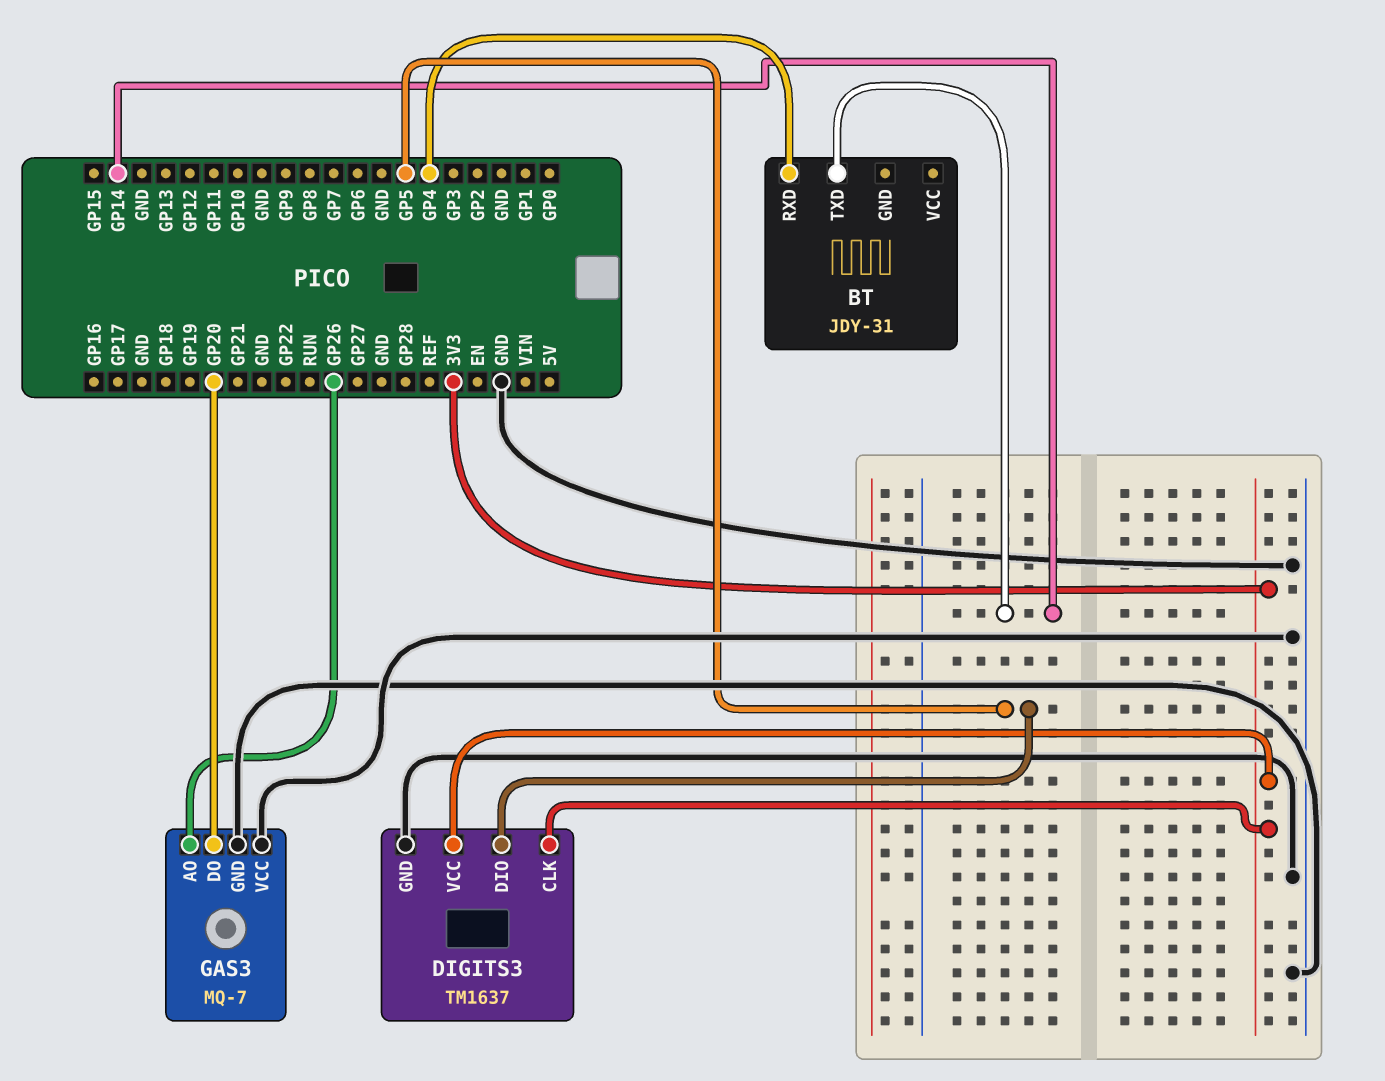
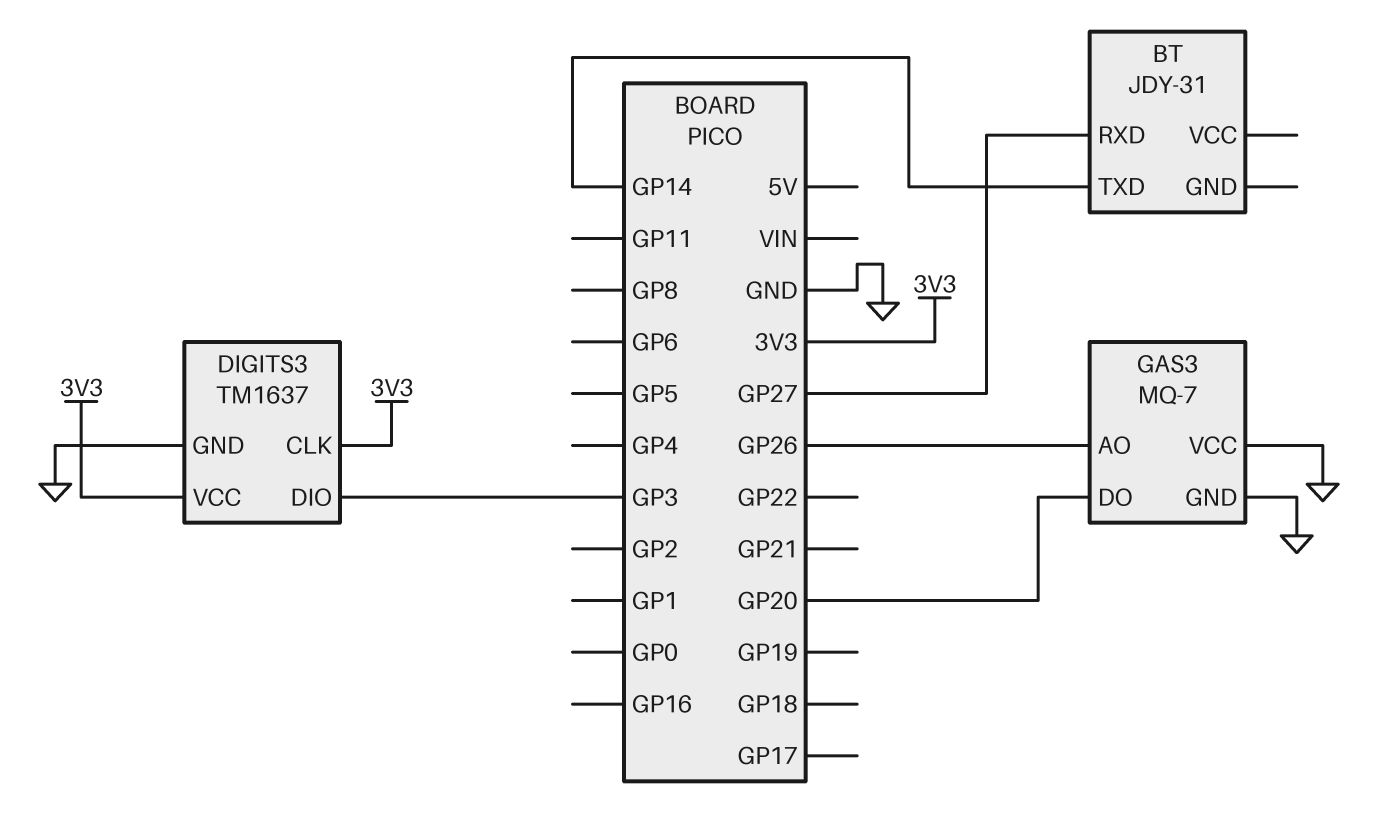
BT pin RXD: GP4 -> GP27
DIGITS3 pin DIO: GP5 -> GP3

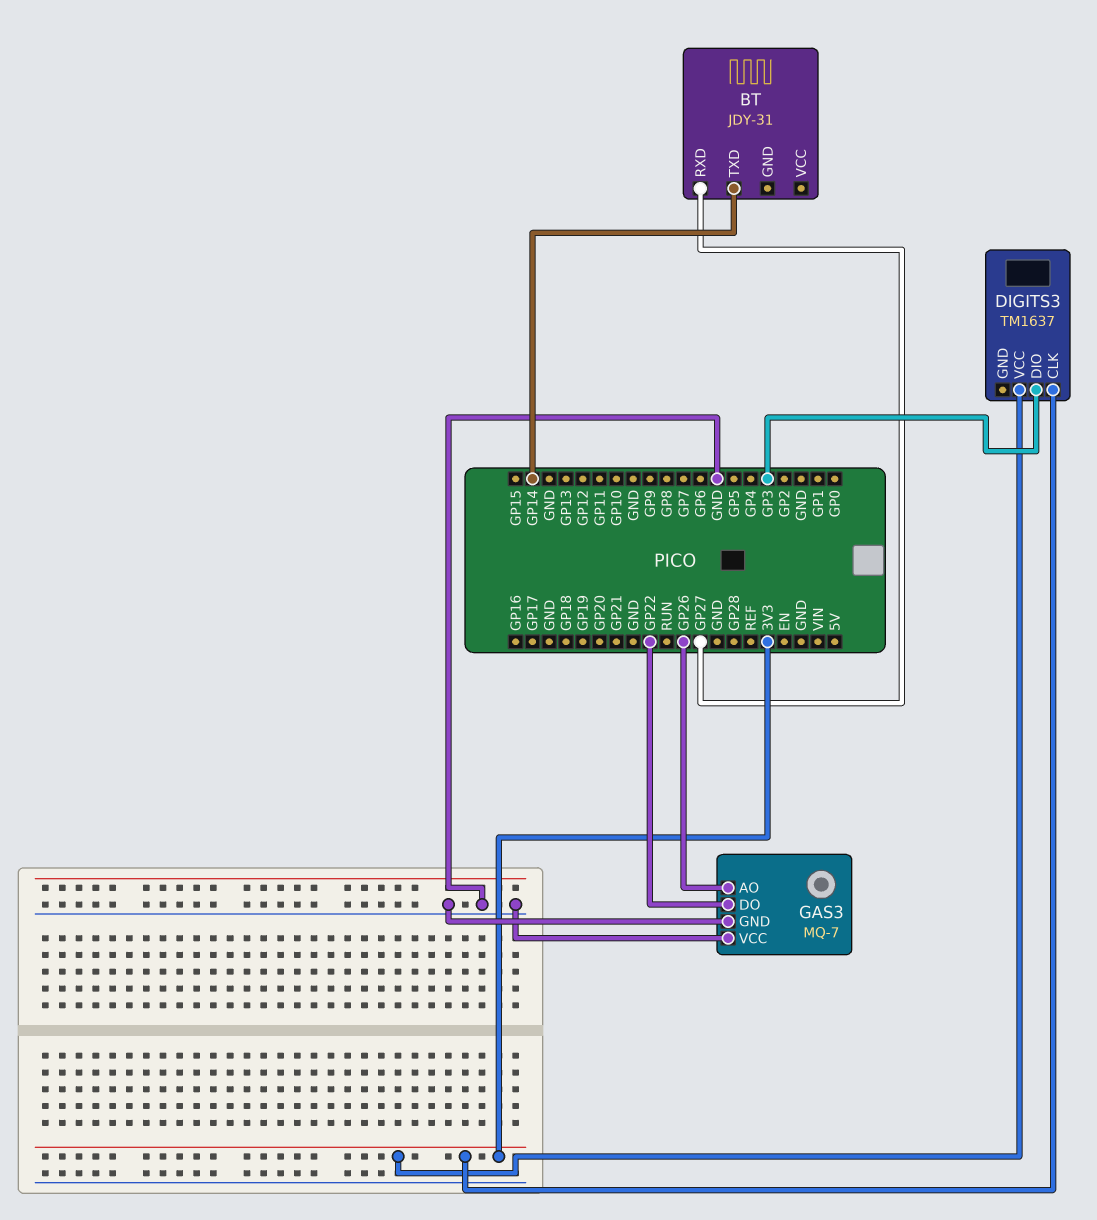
DIGITS3 pin GND: GND -> none
GAS3 pin DO: GP20 -> GP22

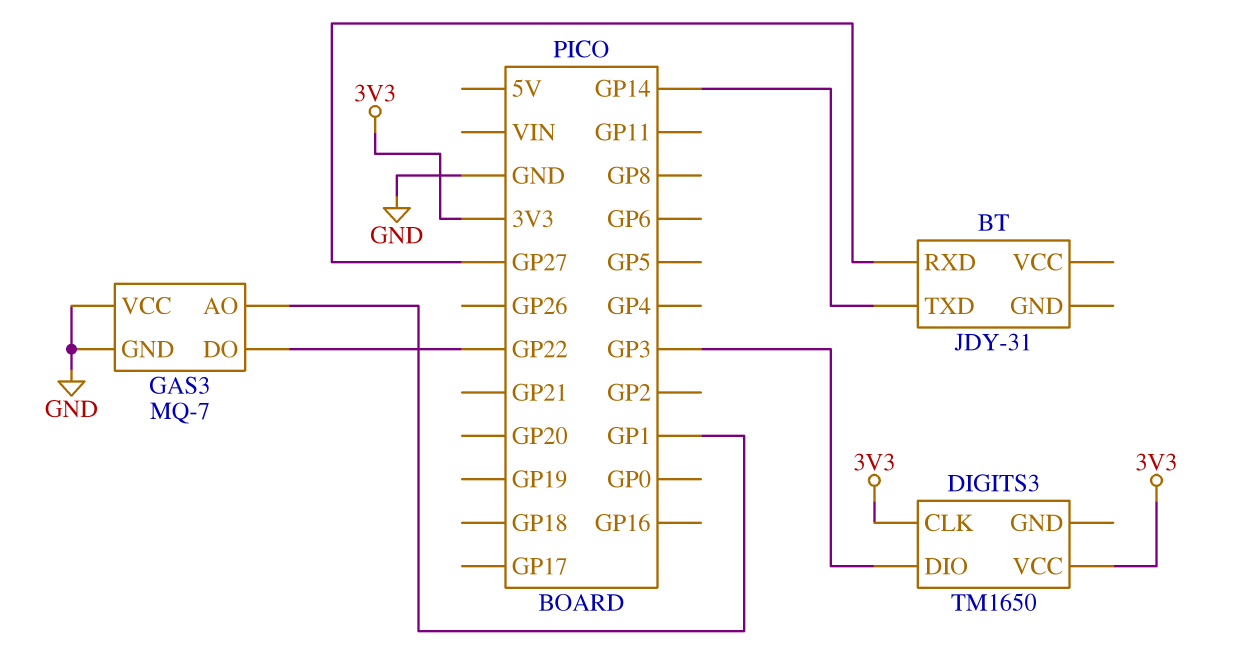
DIGITS3: TM1637 -> TM1650
GAS3 pin AO: GP26 -> GP1

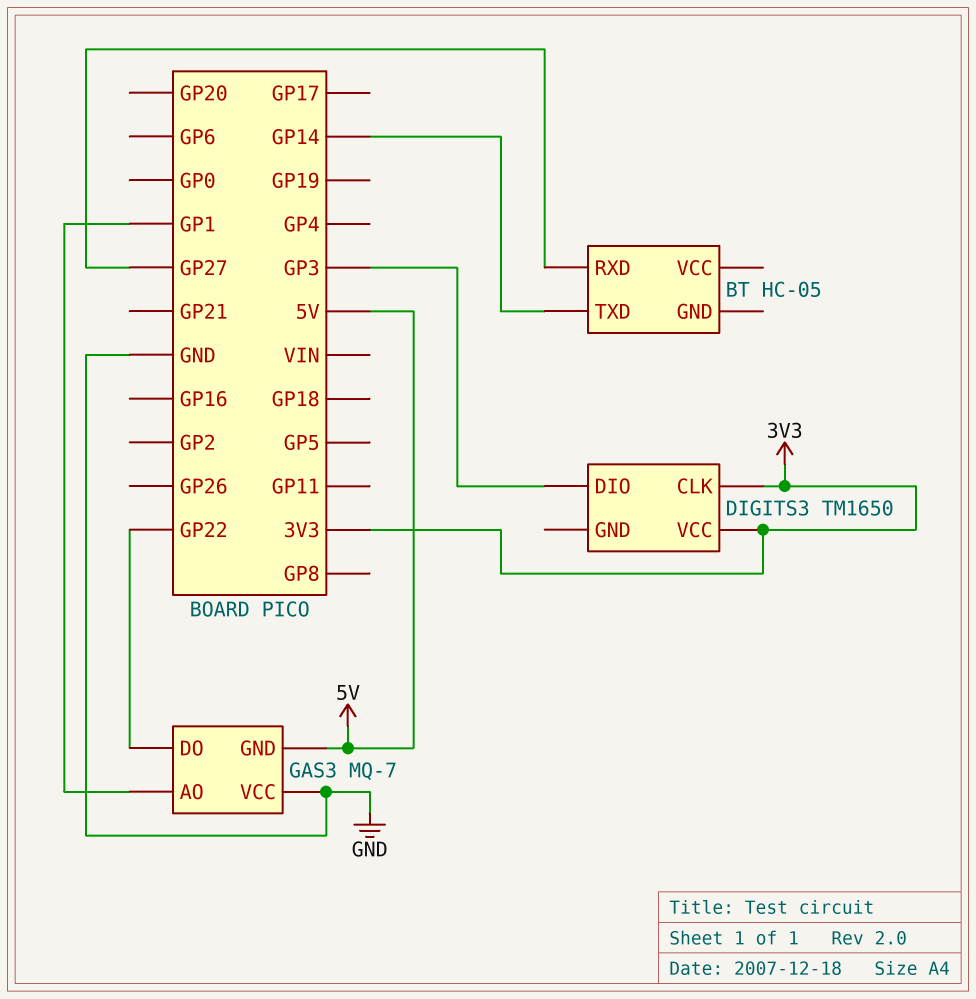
BT: JDY-31 -> HC-05
GAS3 pin GND: GND -> 5V

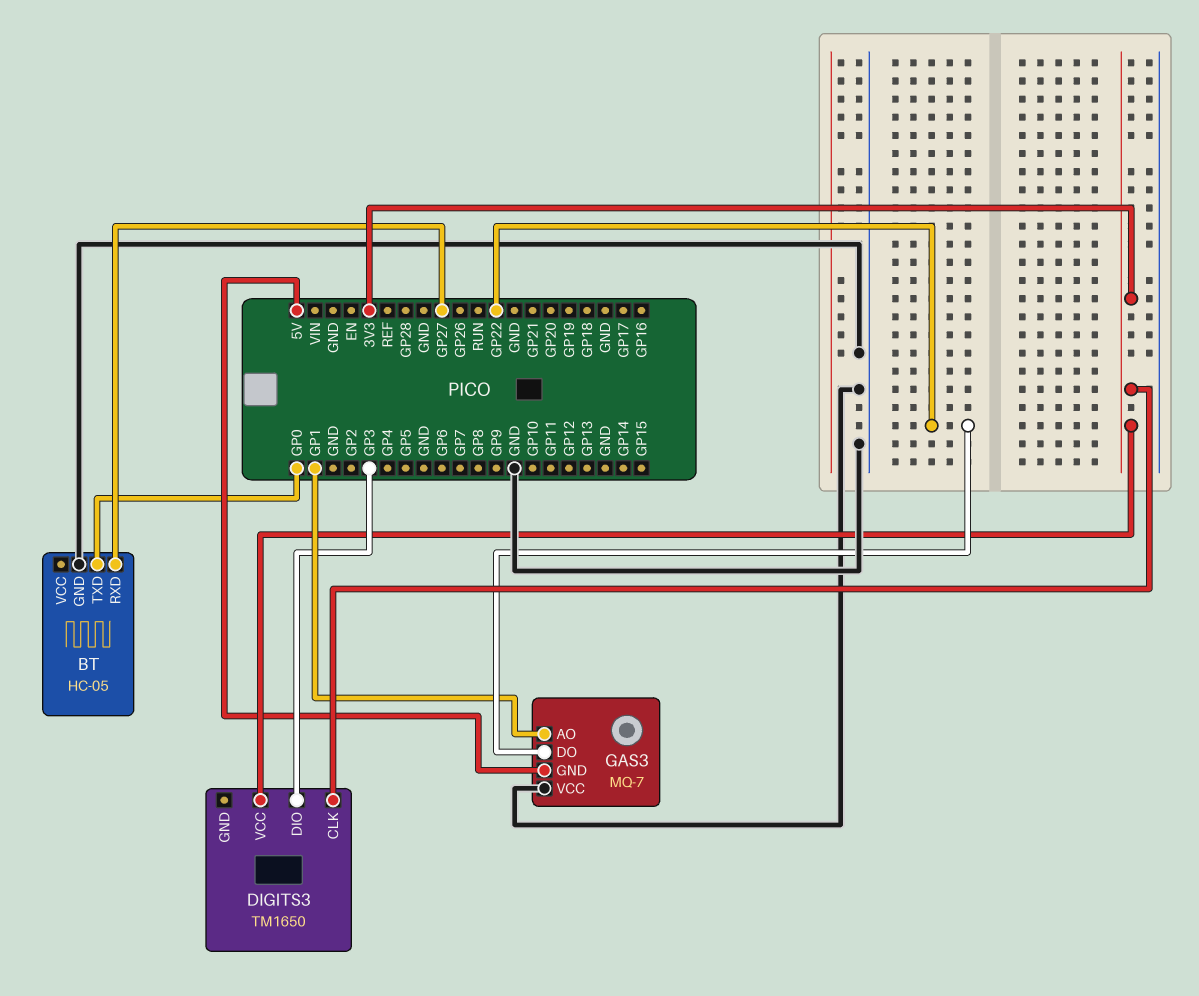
BT pin GND: none -> GND
BT pin TXD: GP14 -> GP0

